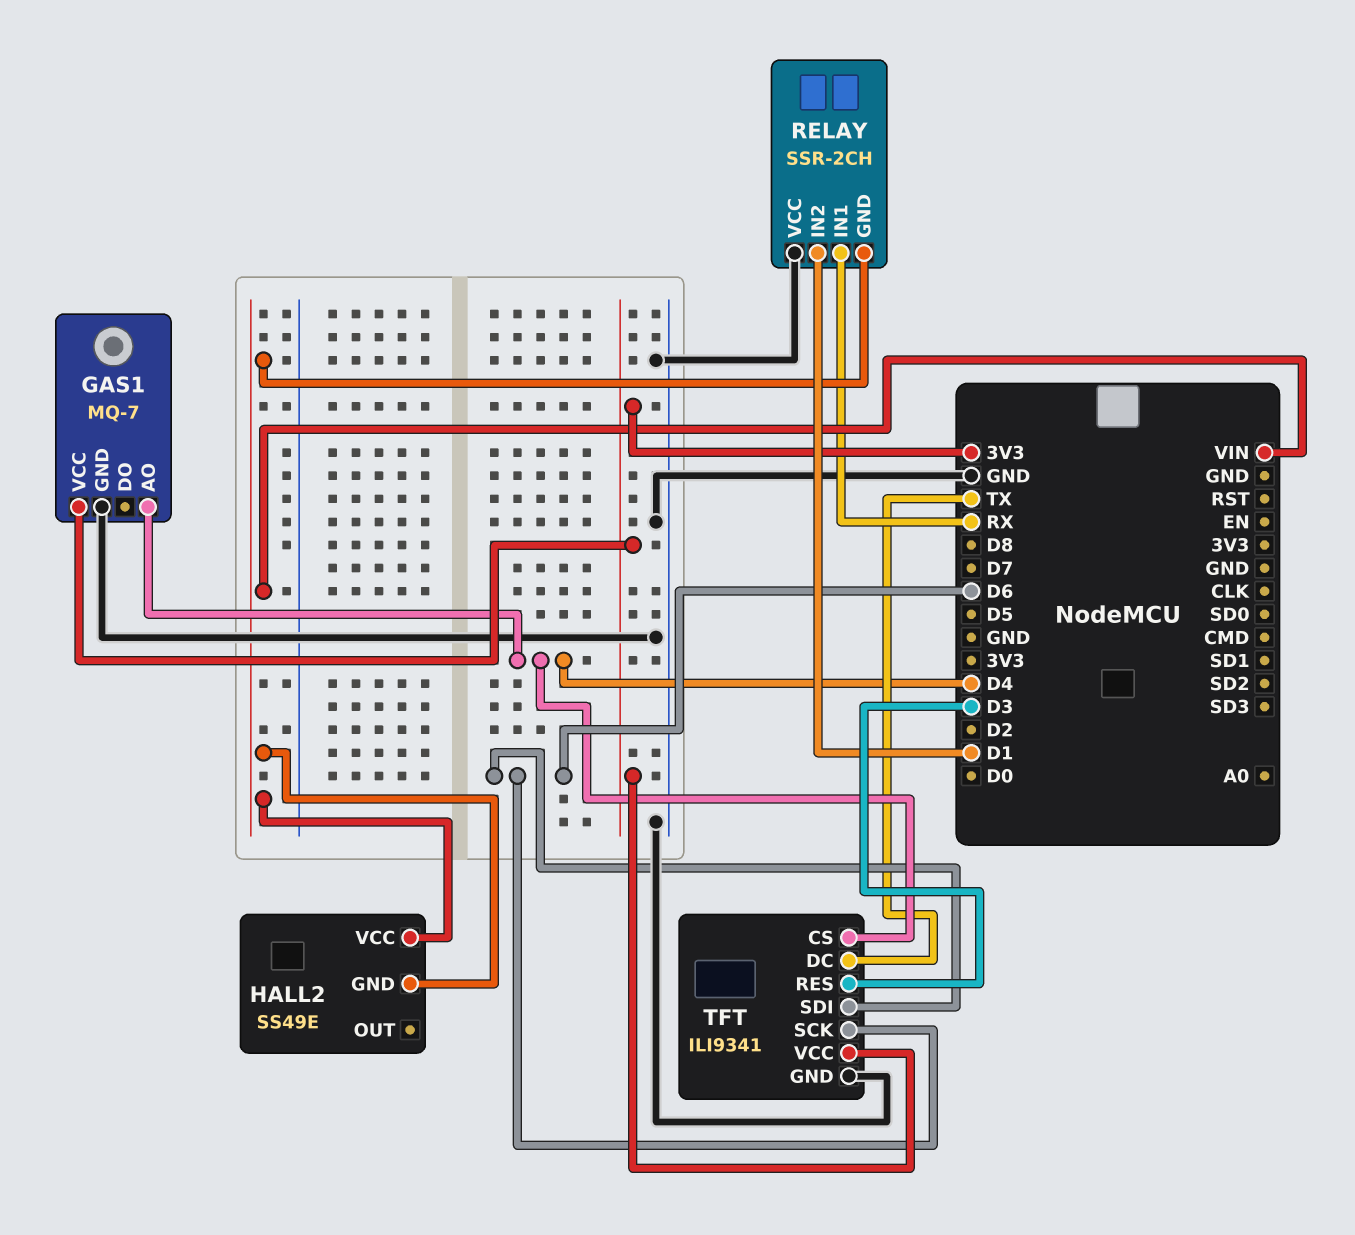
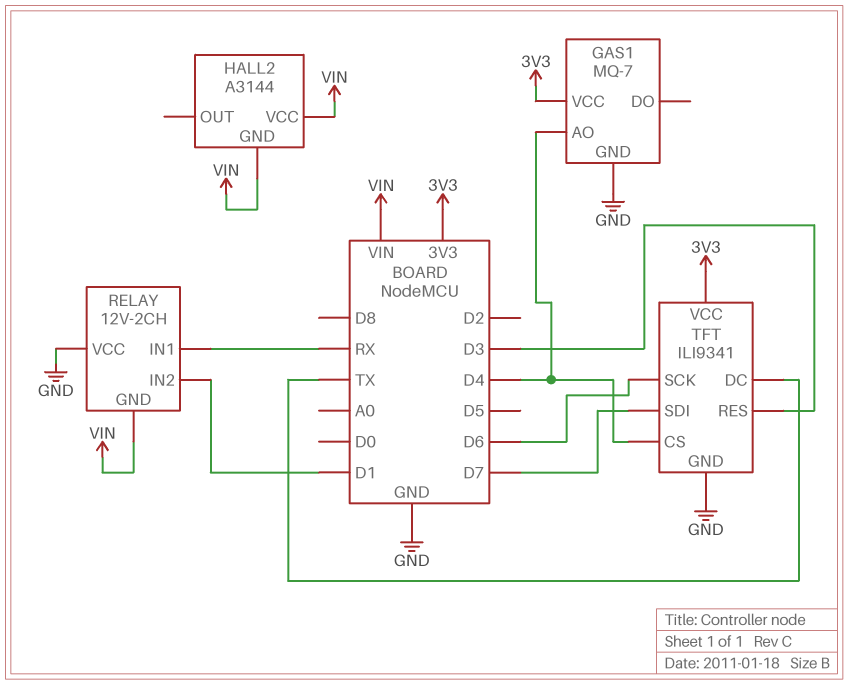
HALL2: SS49E -> A3144
RELAY: SSR-2CH -> 12V-2CH
TFT pin SDI: D6 -> D7

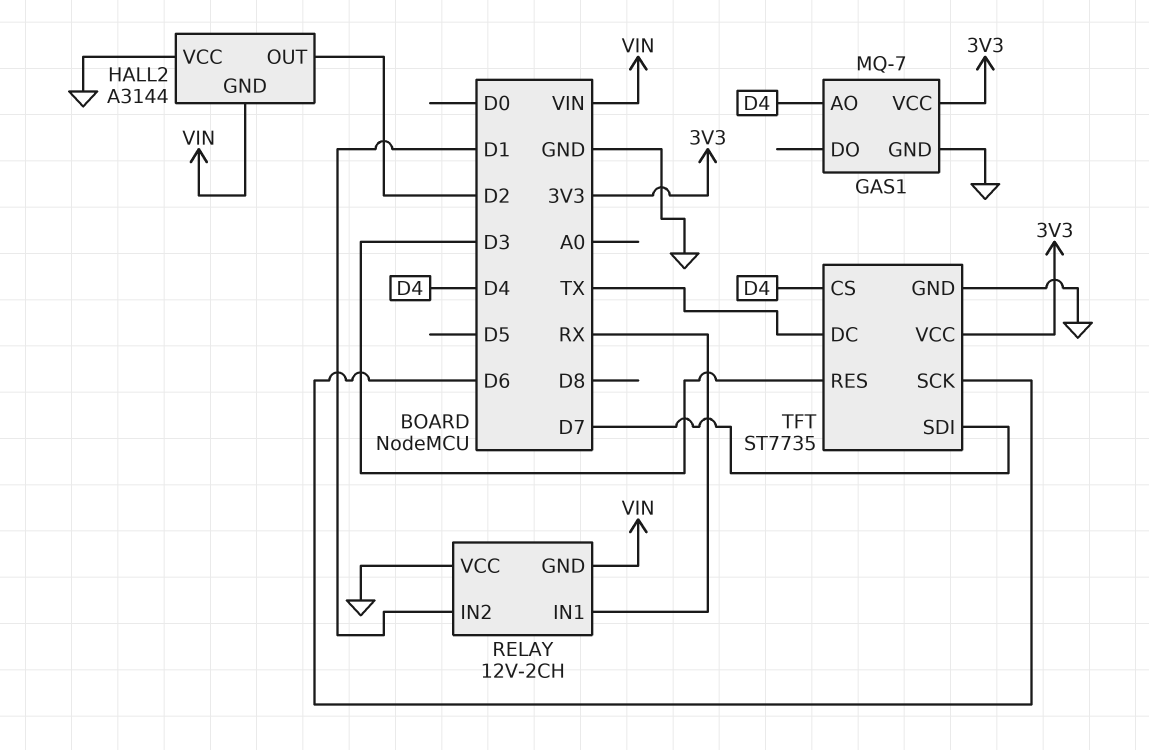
HALL2 pin OUT: none -> D2
HALL2 pin VCC: VIN -> GND
TFT: ILI9341 -> ST7735

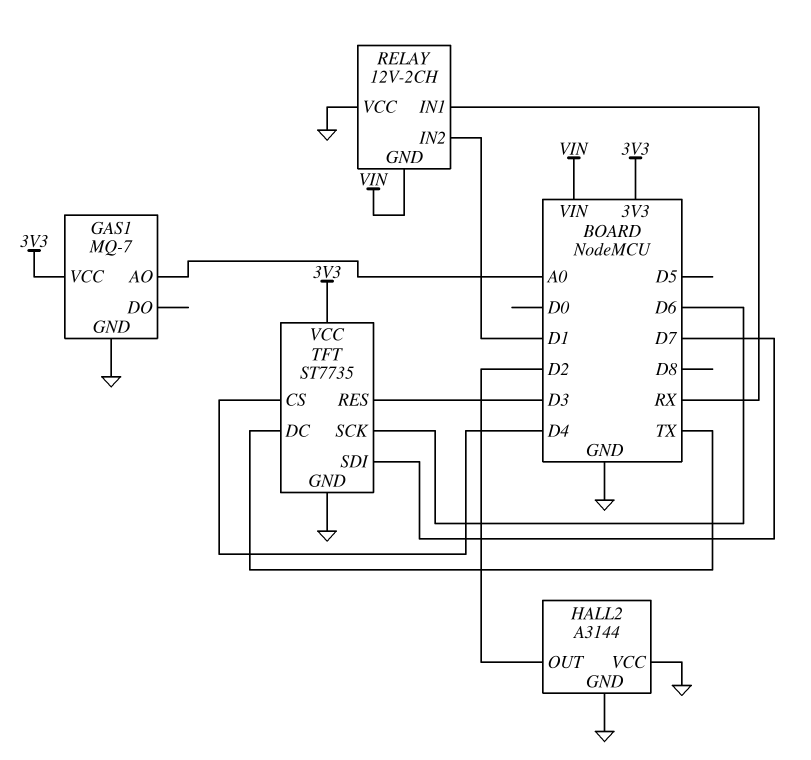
GAS1 pin AO: D4 -> A0
HALL2 pin GND: VIN -> GND

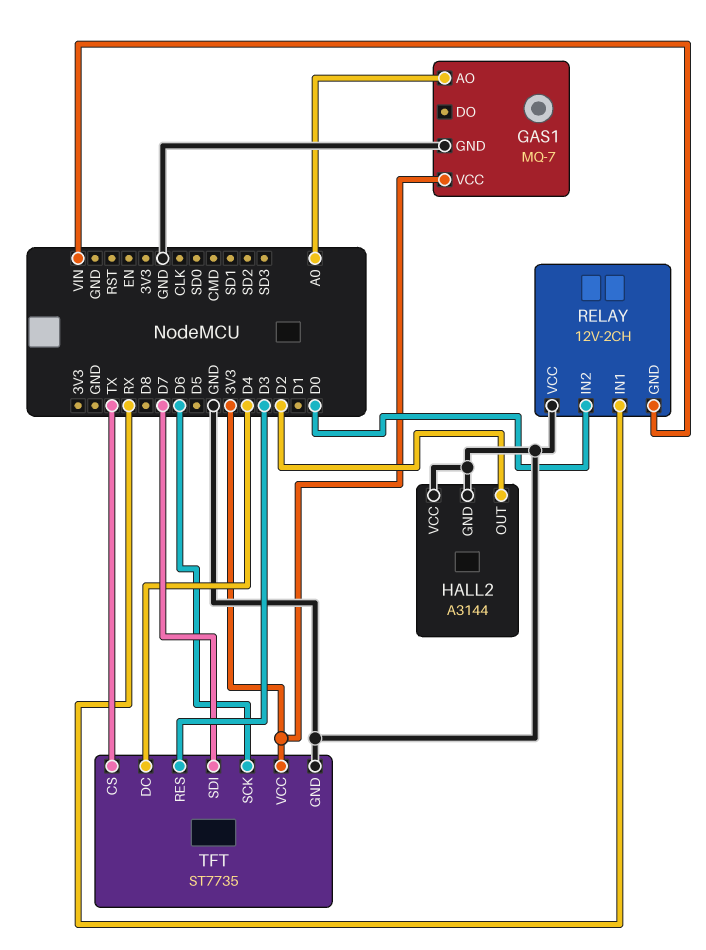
RELAY pin IN2: D1 -> D0
TFT pin CS: D4 -> TX
TFT pin DC: TX -> D4

